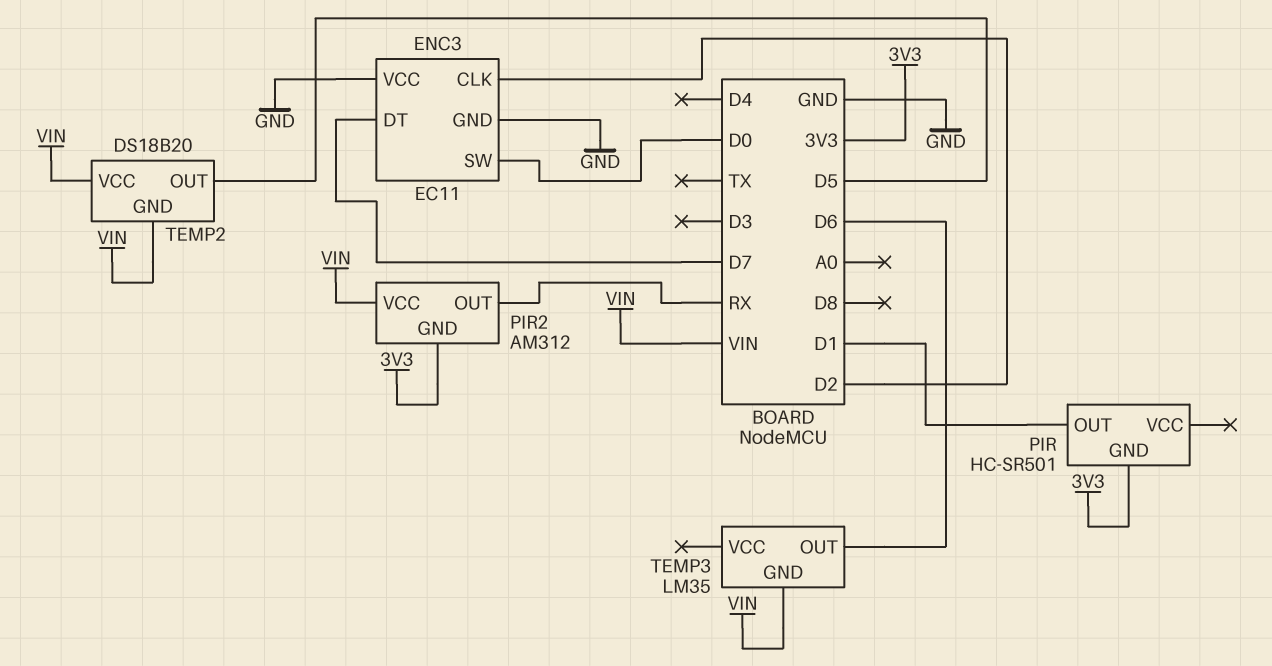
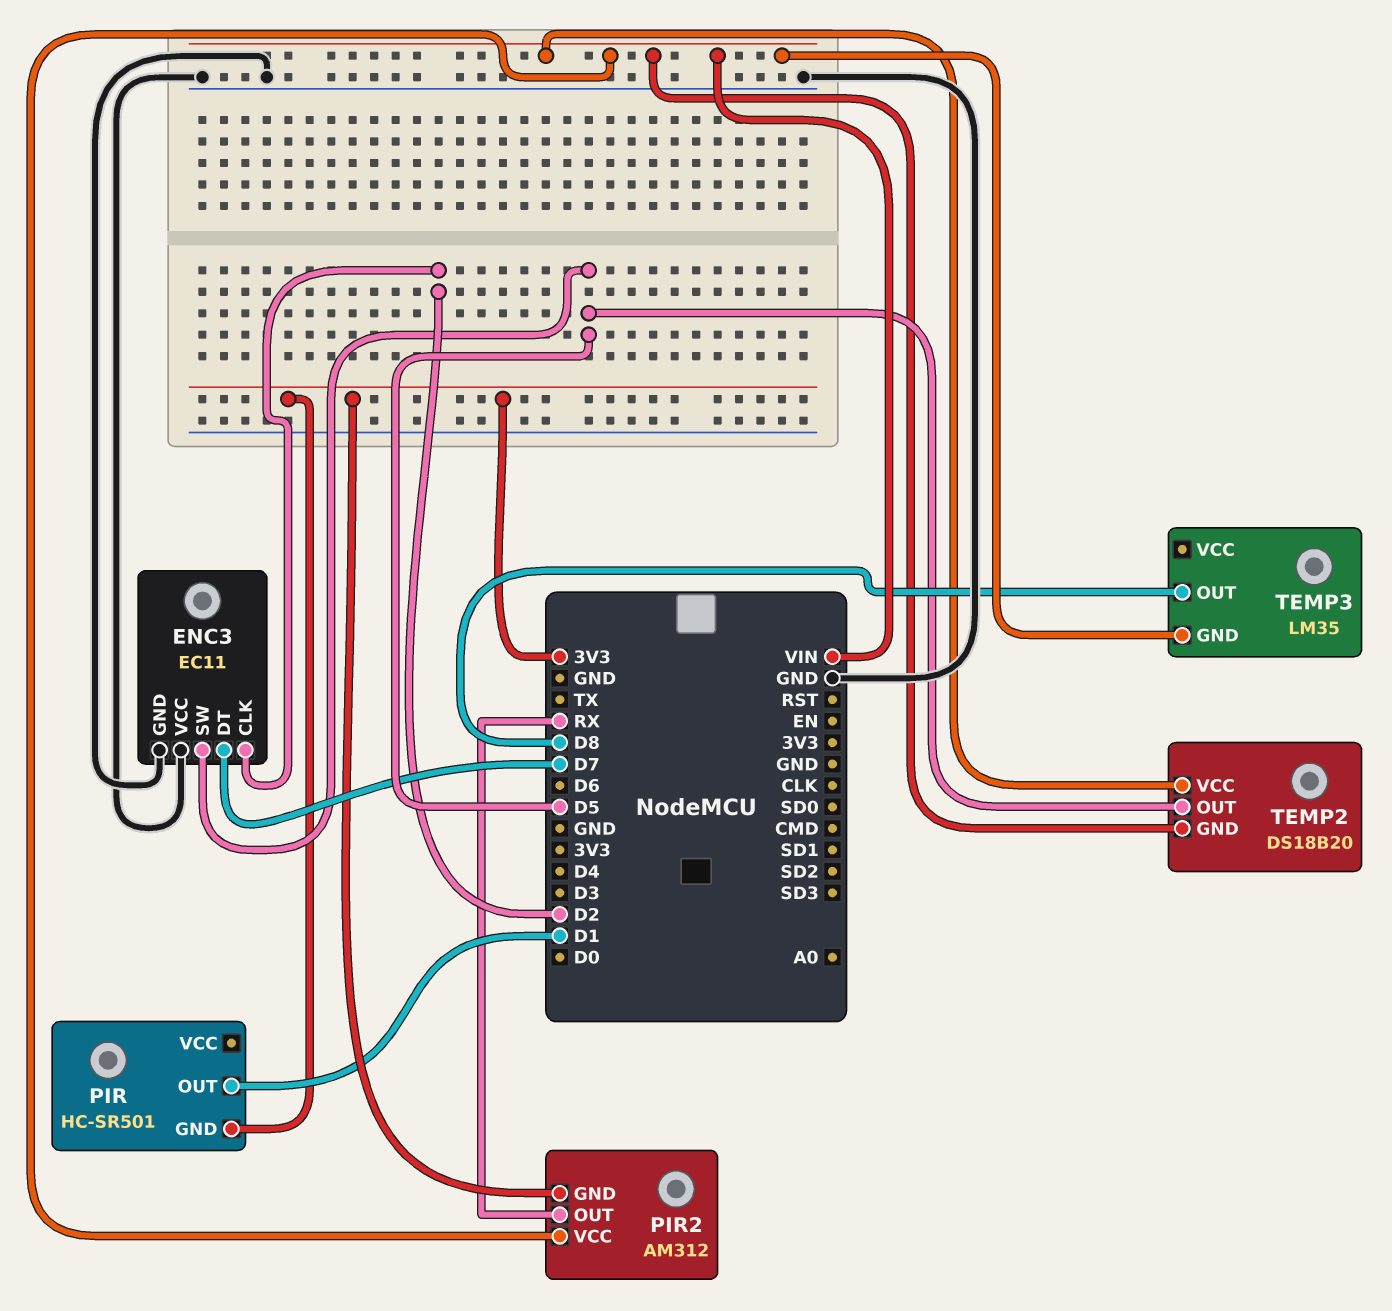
ENC3 pin SW: D0 -> D5
TEMP3 pin OUT: D6 -> D8

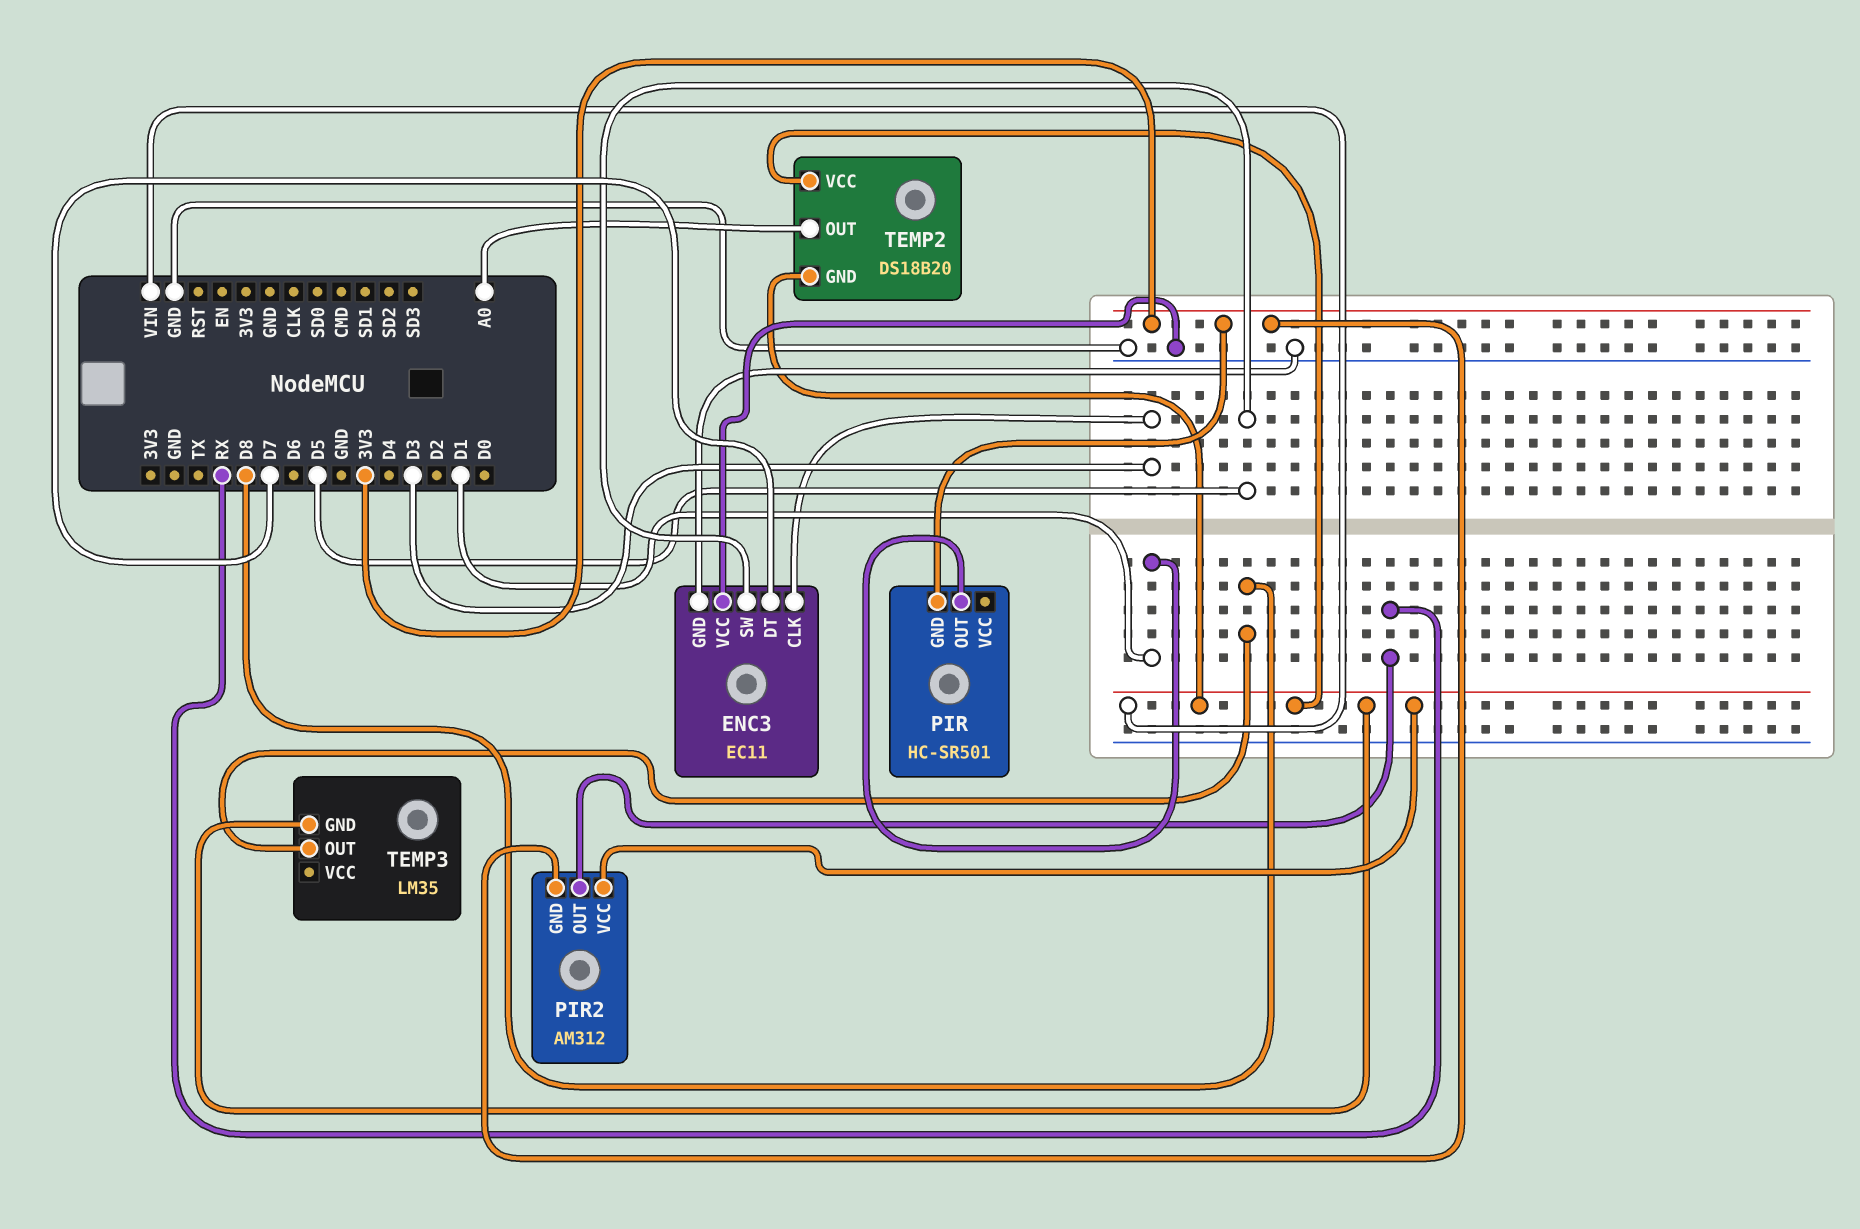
ENC3 pin CLK: D2 -> D3
TEMP2 pin OUT: D5 -> A0

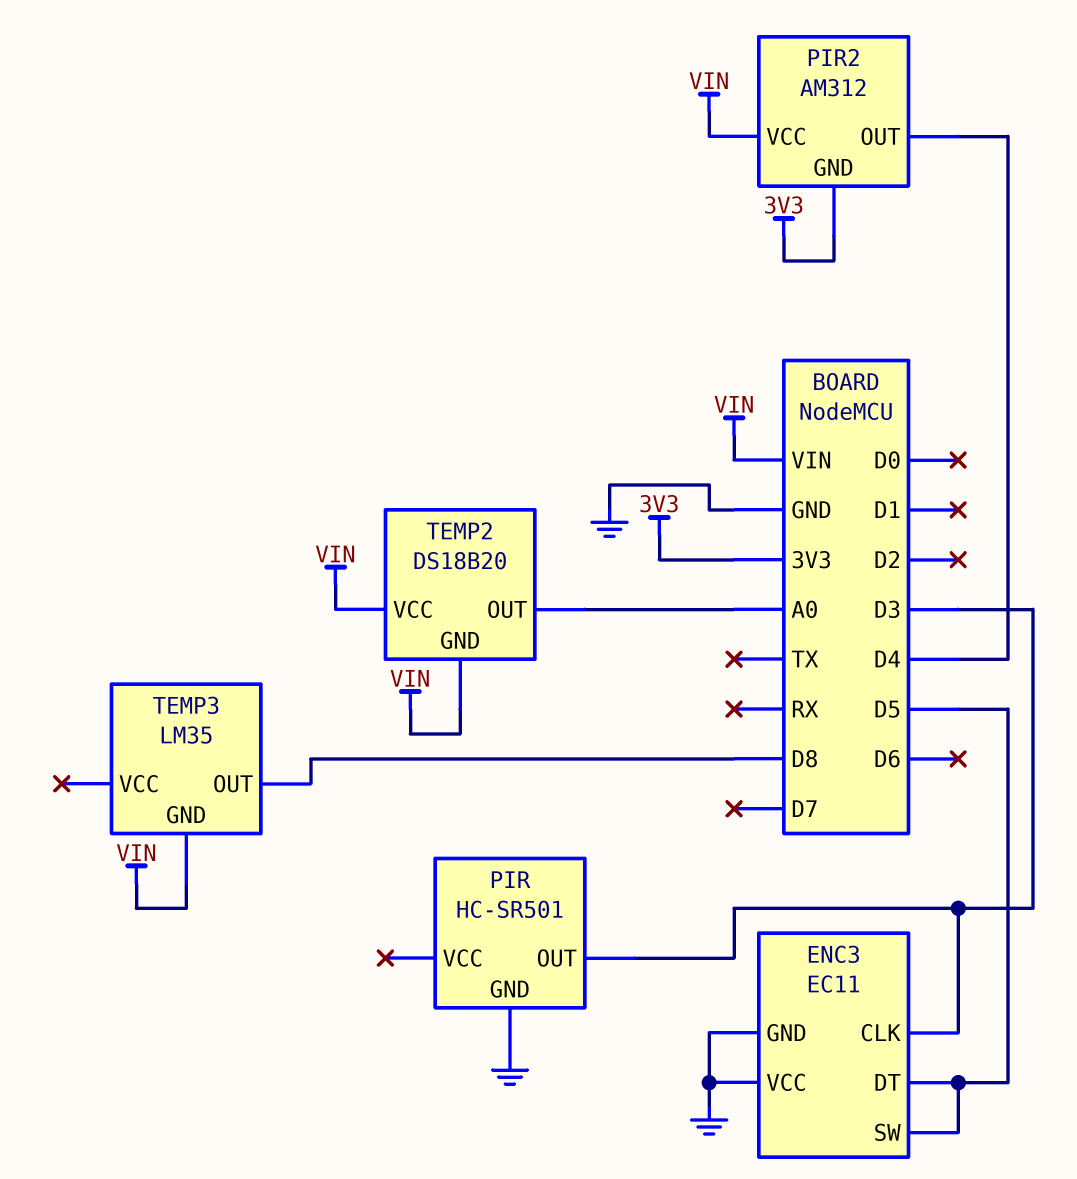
ENC3 pin DT: D7 -> D5
PIR pin GND: 3V3 -> GND
PIR pin OUT: D1 -> D3
PIR2 pin OUT: RX -> D4

